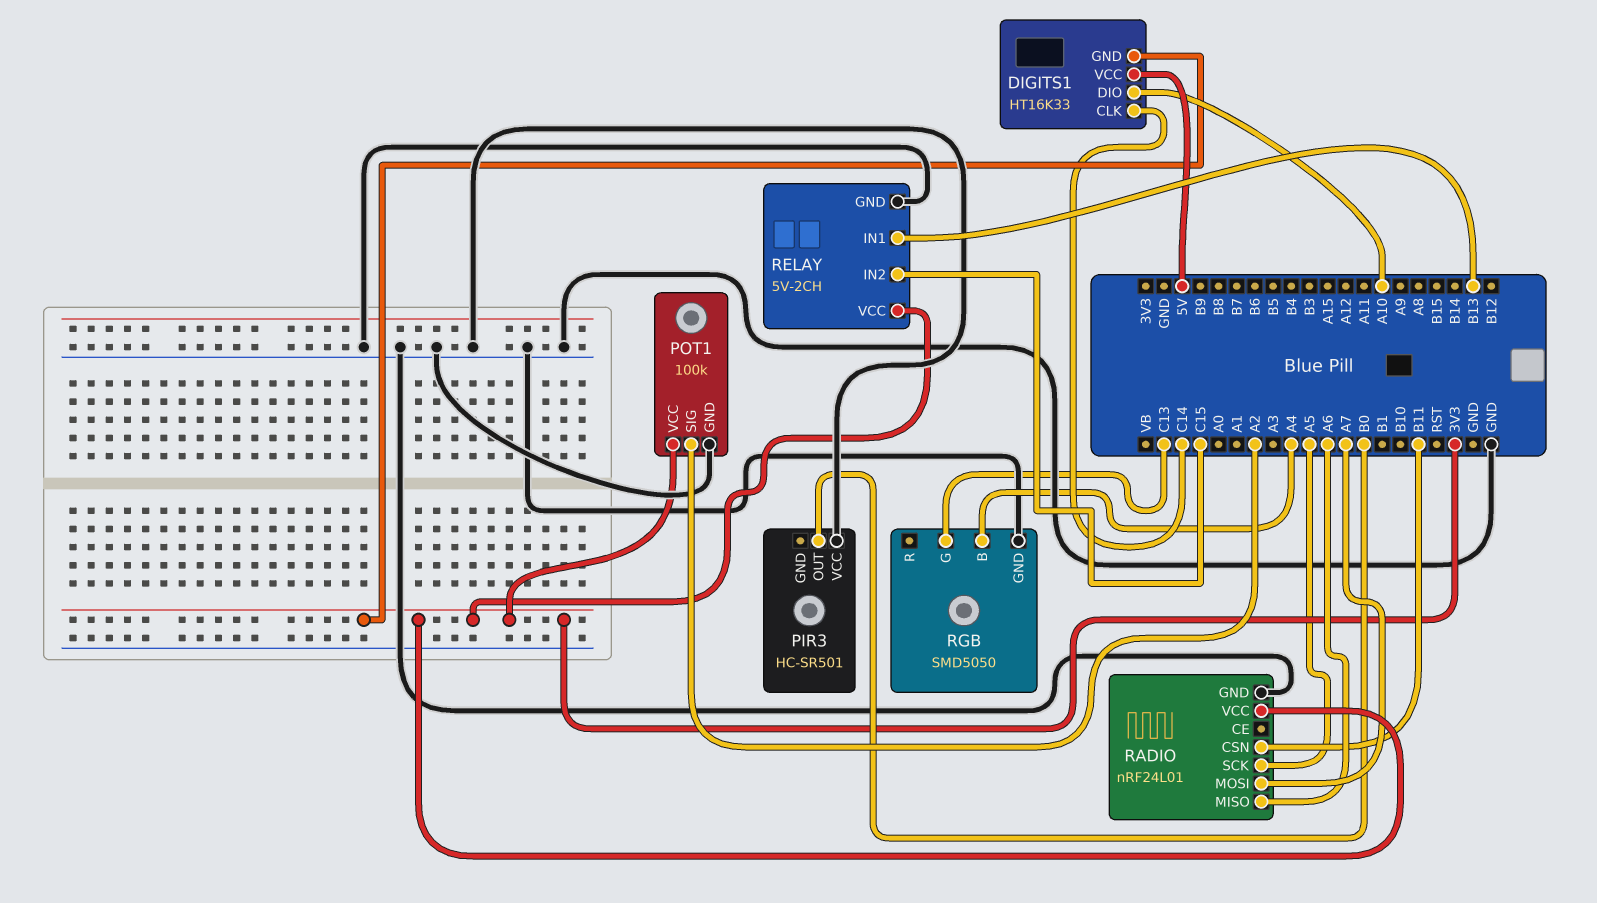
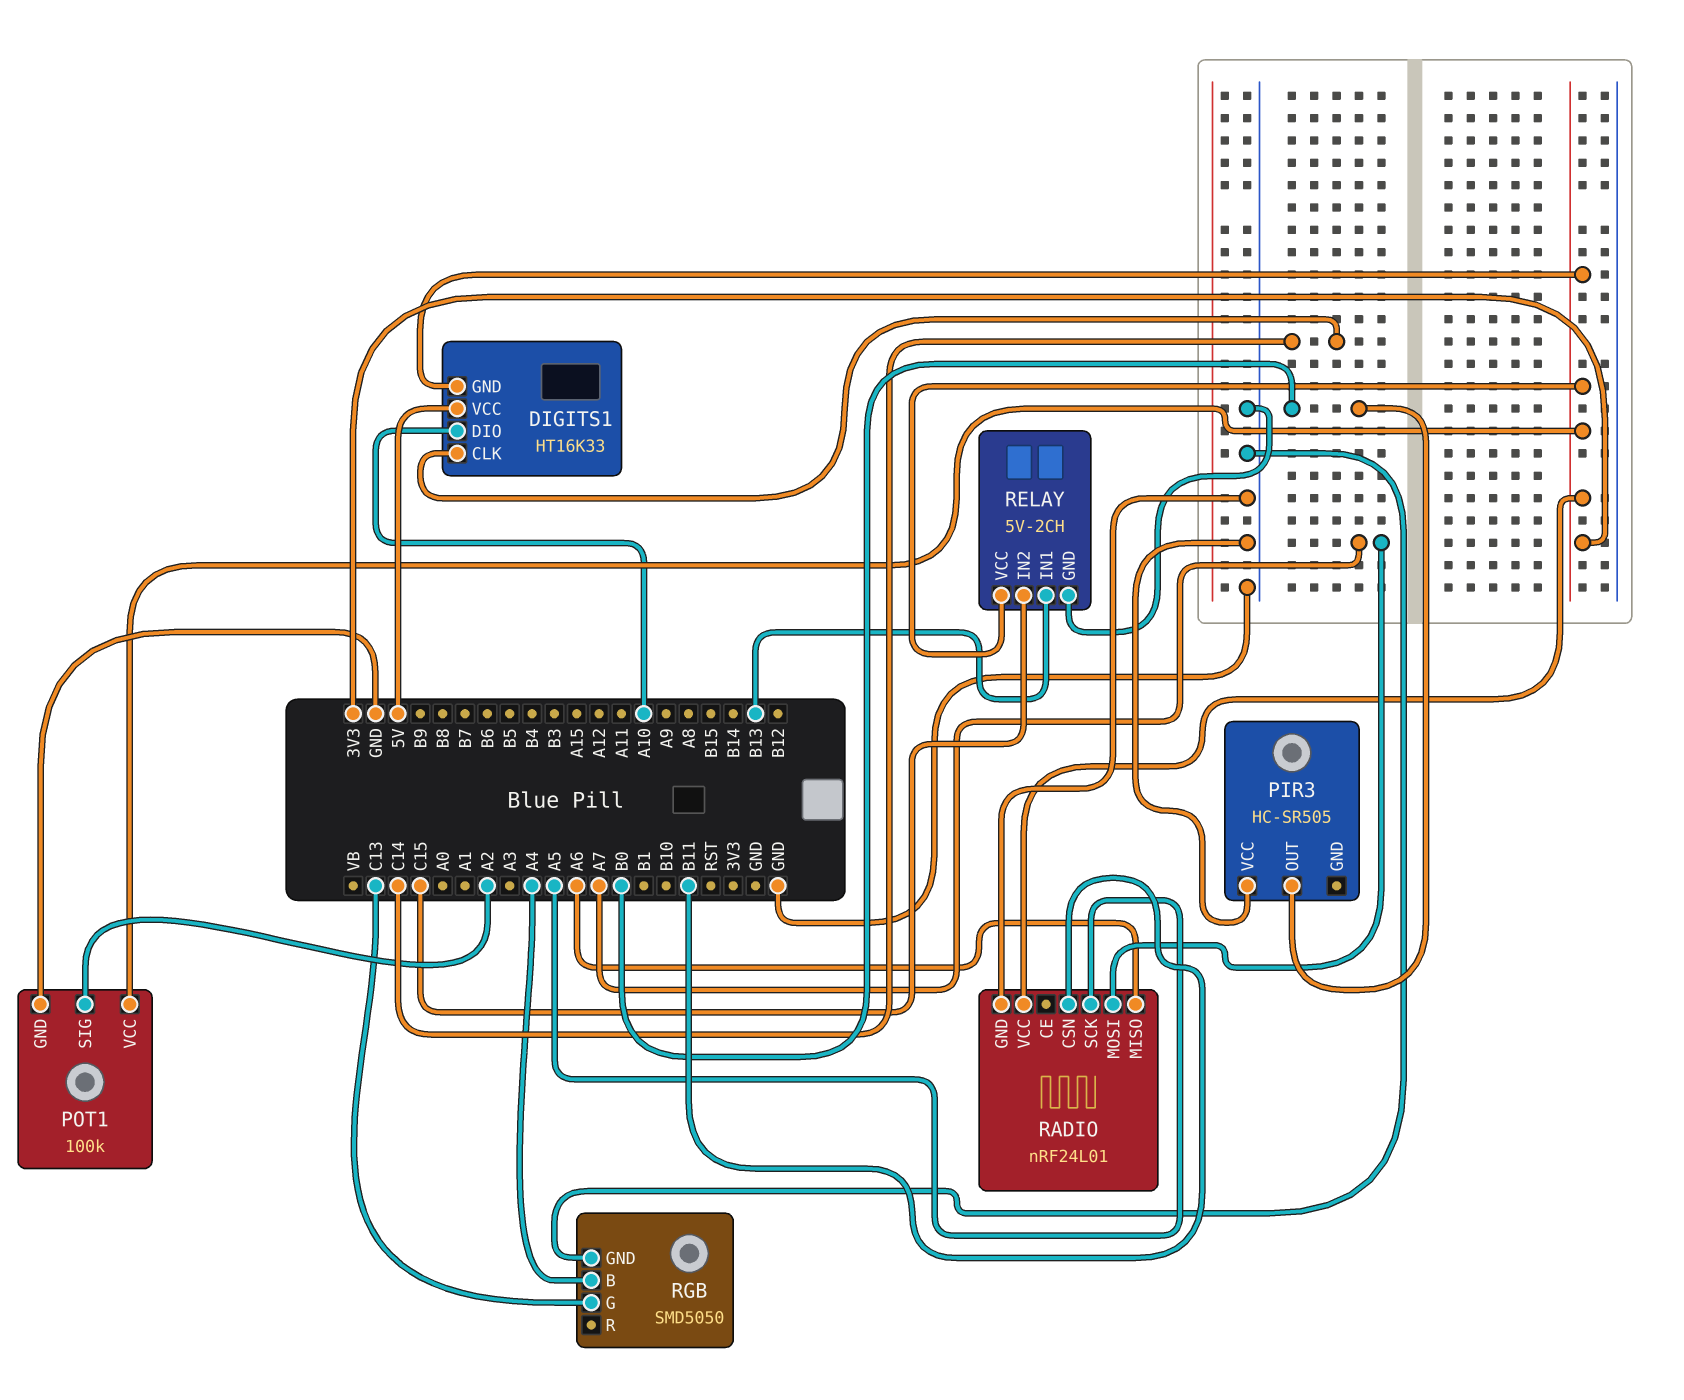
PIR3: HC-SR501 -> HC-SR505

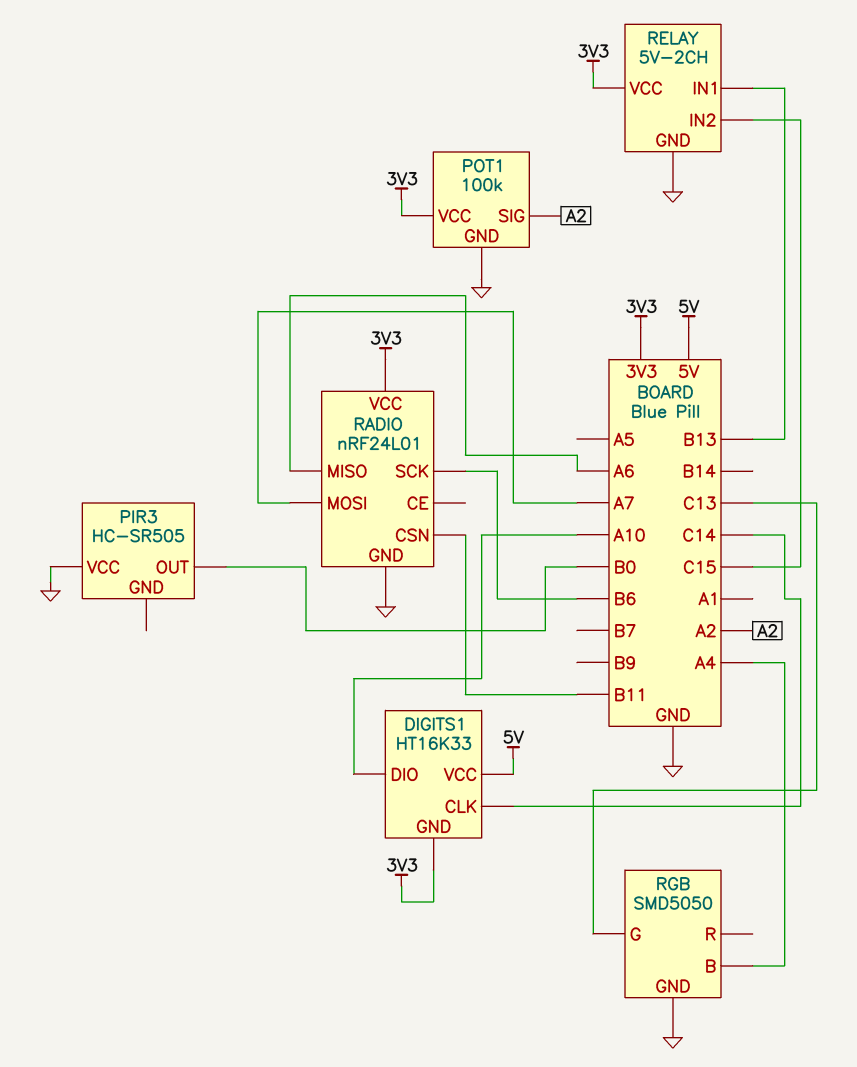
RADIO pin SCK: A5 -> B6

